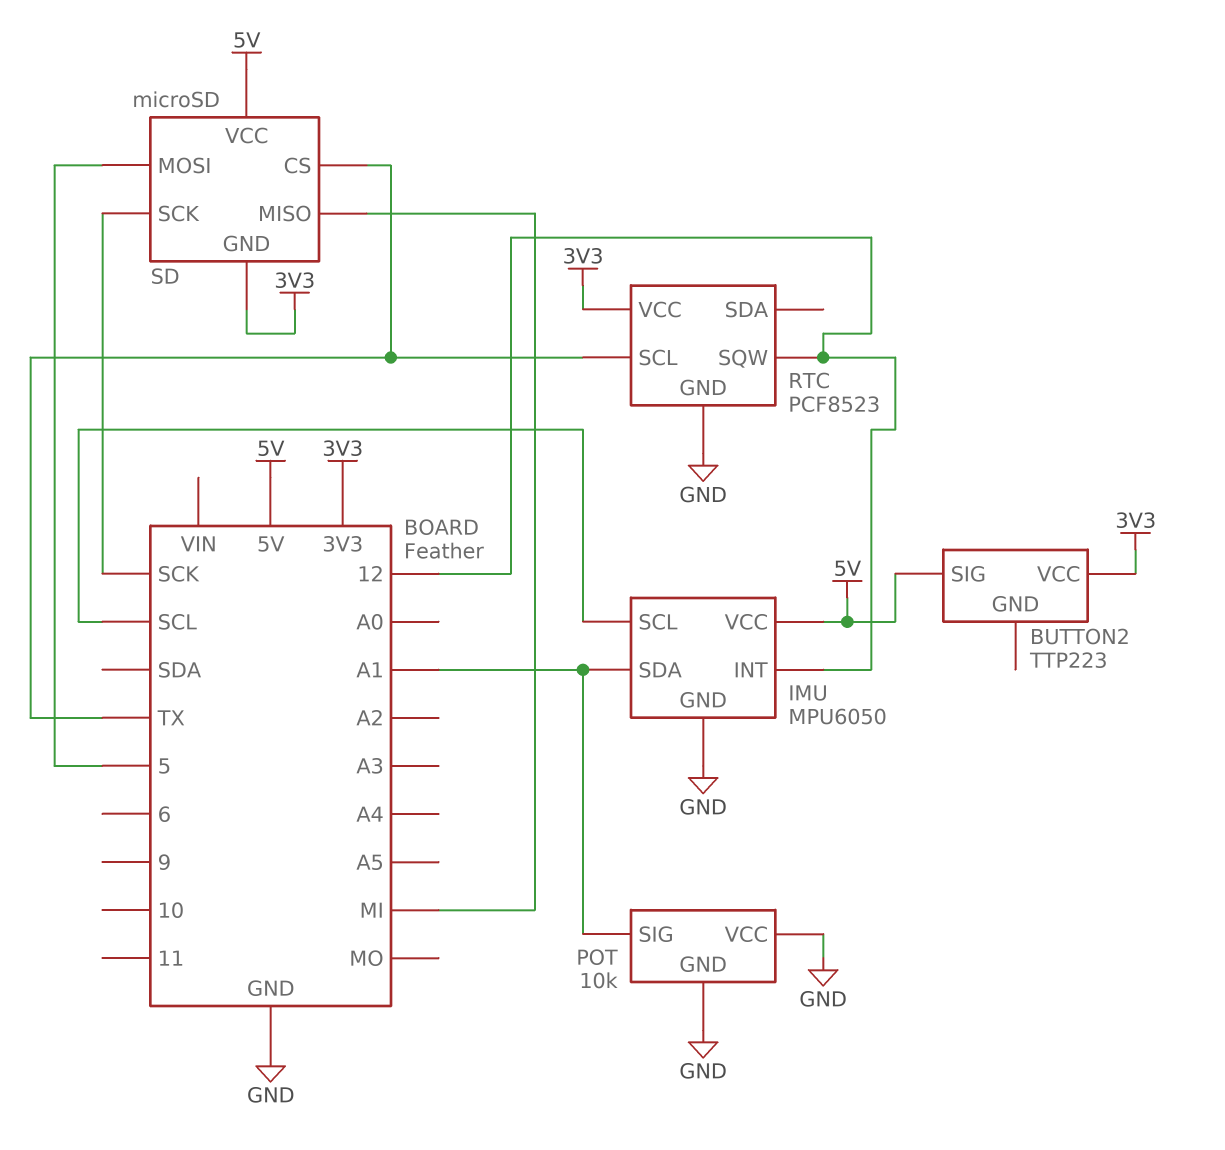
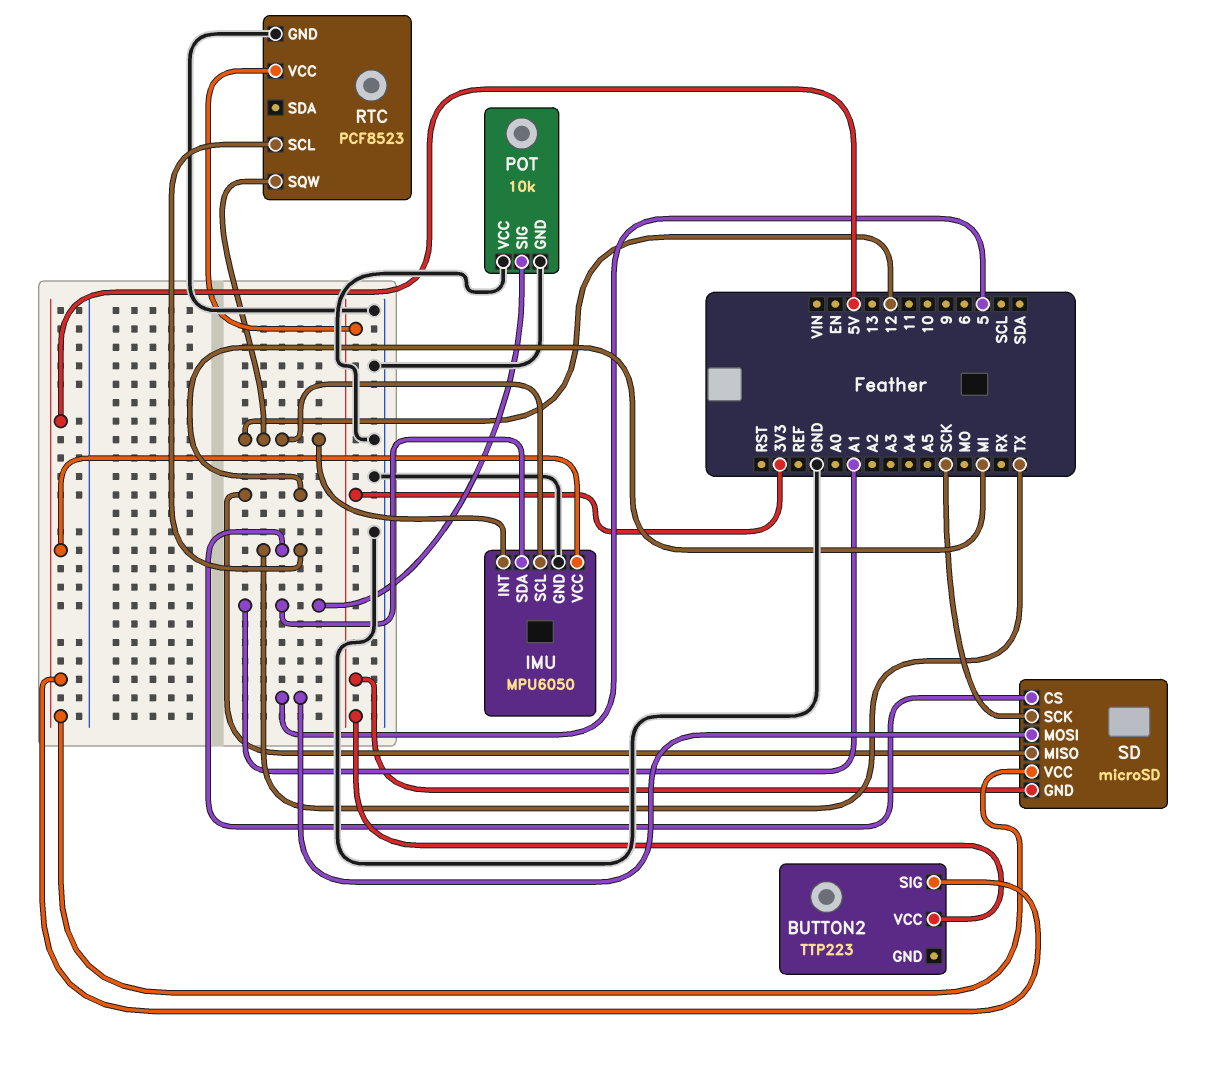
IMU pin SCL: SCL -> 12

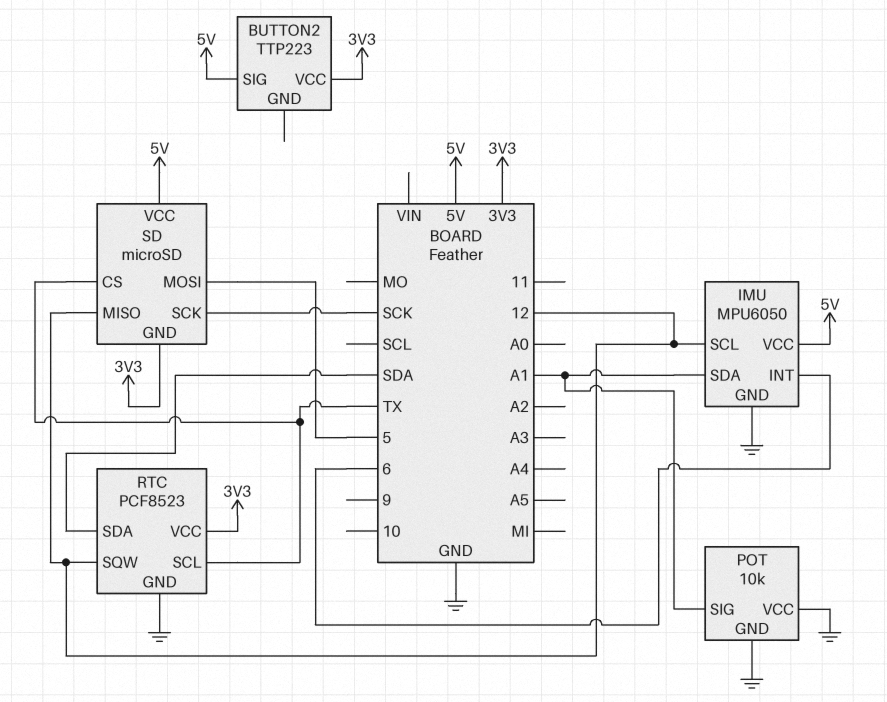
IMU pin INT: 12 -> 6
RTC pin SDA: none -> SDA
SD pin MISO: MI -> 12

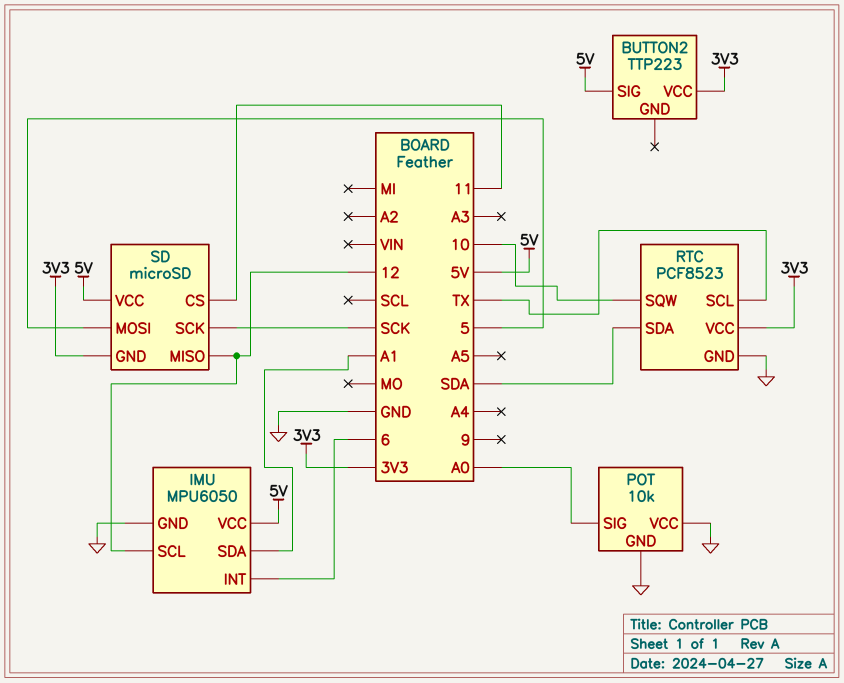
POT pin SIG: A1 -> A0
RTC pin SQW: 12 -> 10
SD pin CS: TX -> 11

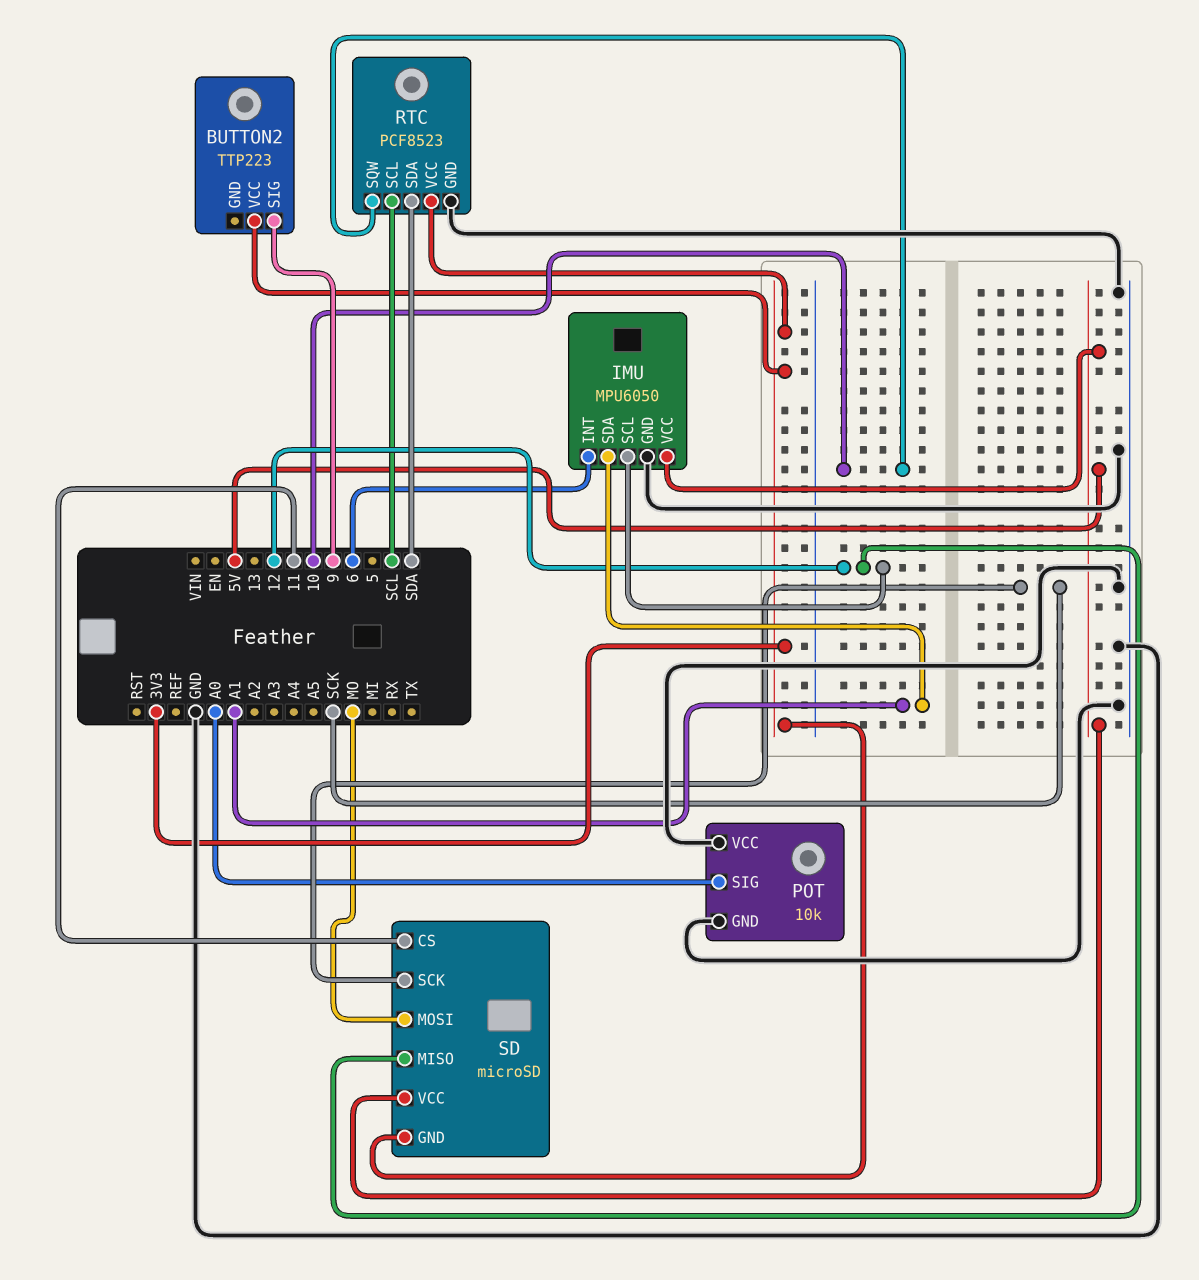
BUTTON2 pin SIG: 5V -> 9
RTC pin SCL: TX -> SCL
SD pin MOSI: 5 -> MO

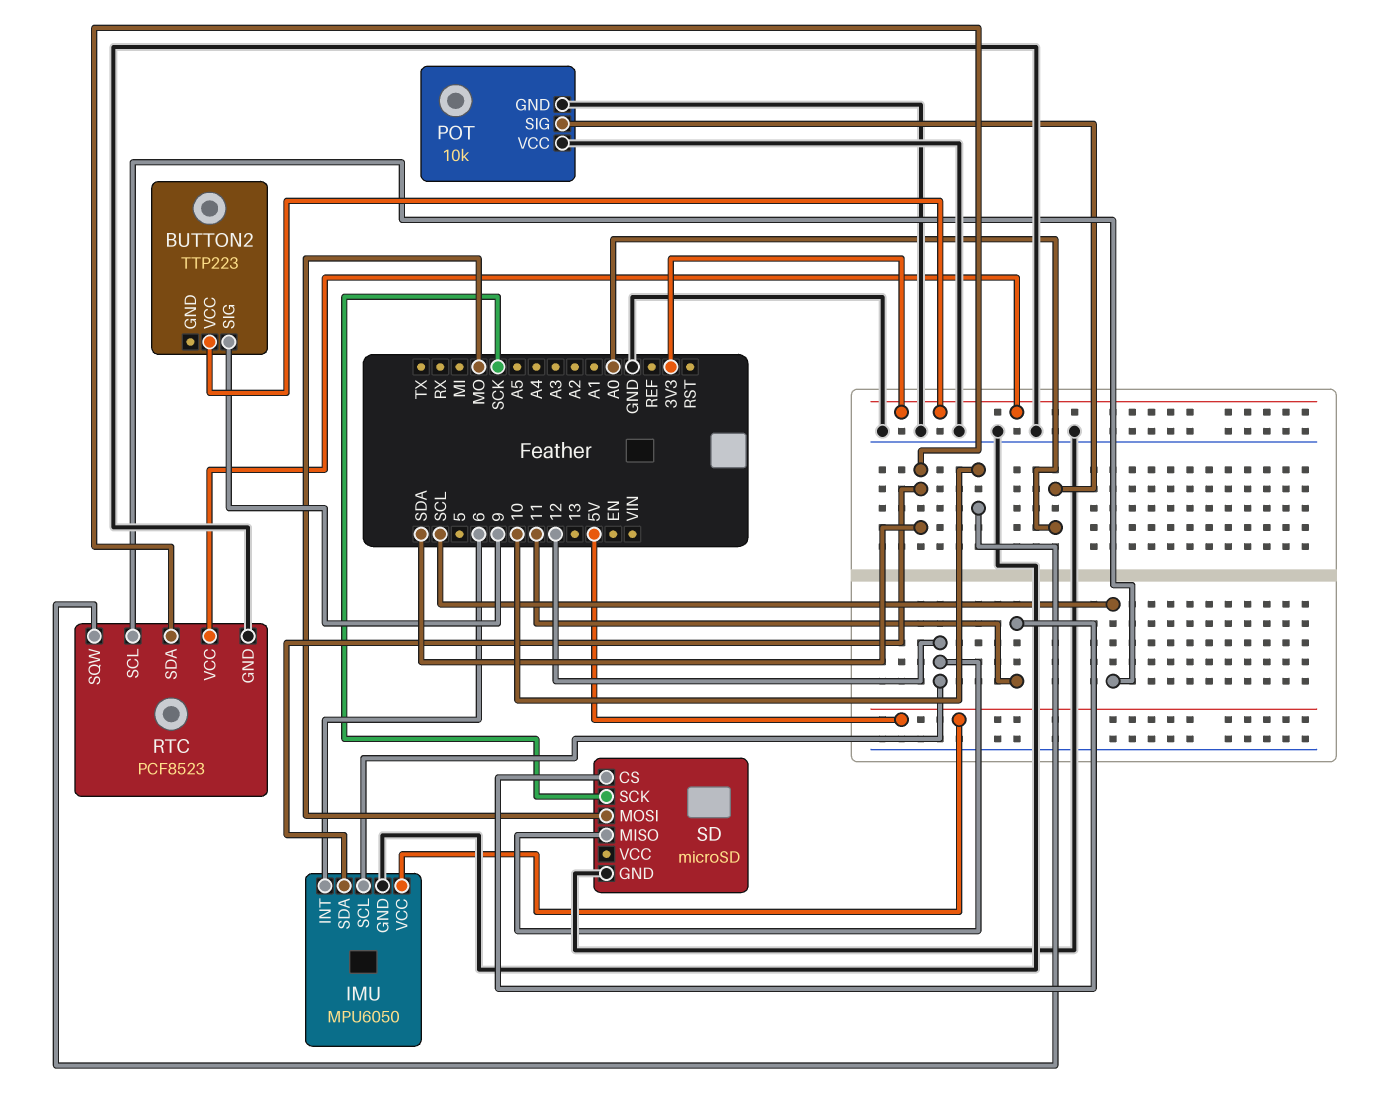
IMU pin SDA: A1 -> SDA
SD pin GND: 3V3 -> GND
SD pin VCC: 5V -> none

